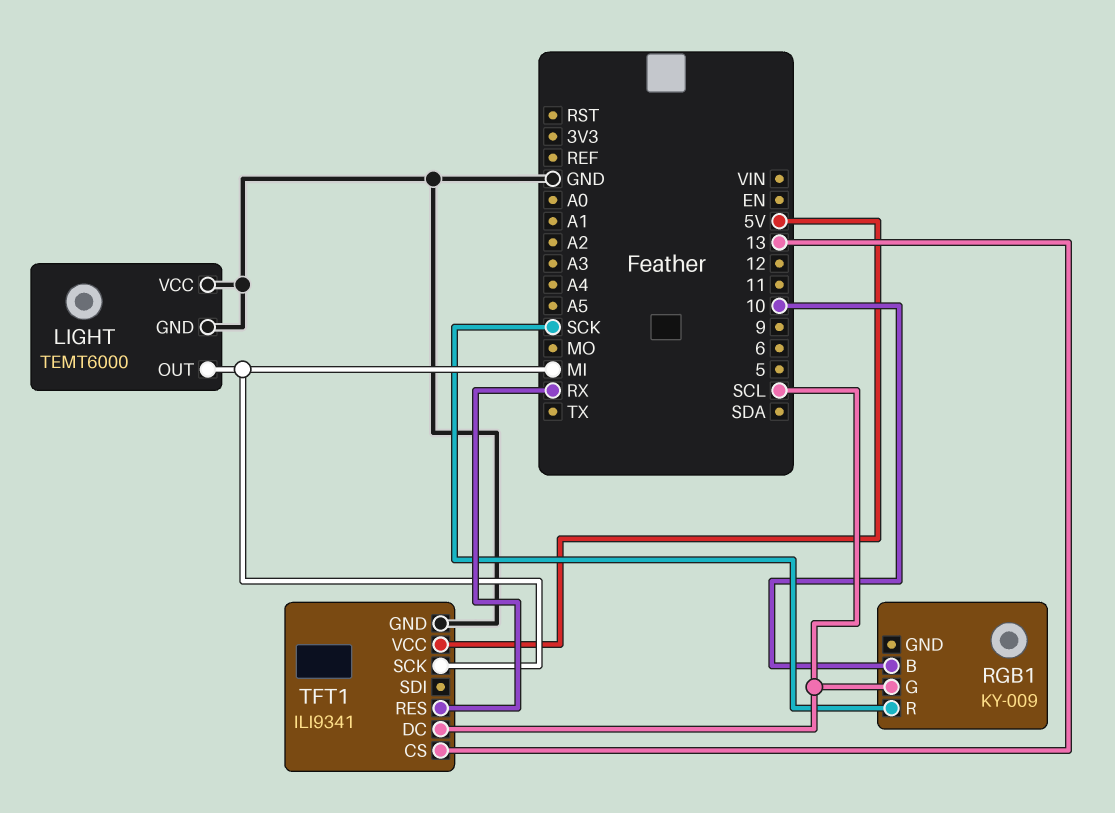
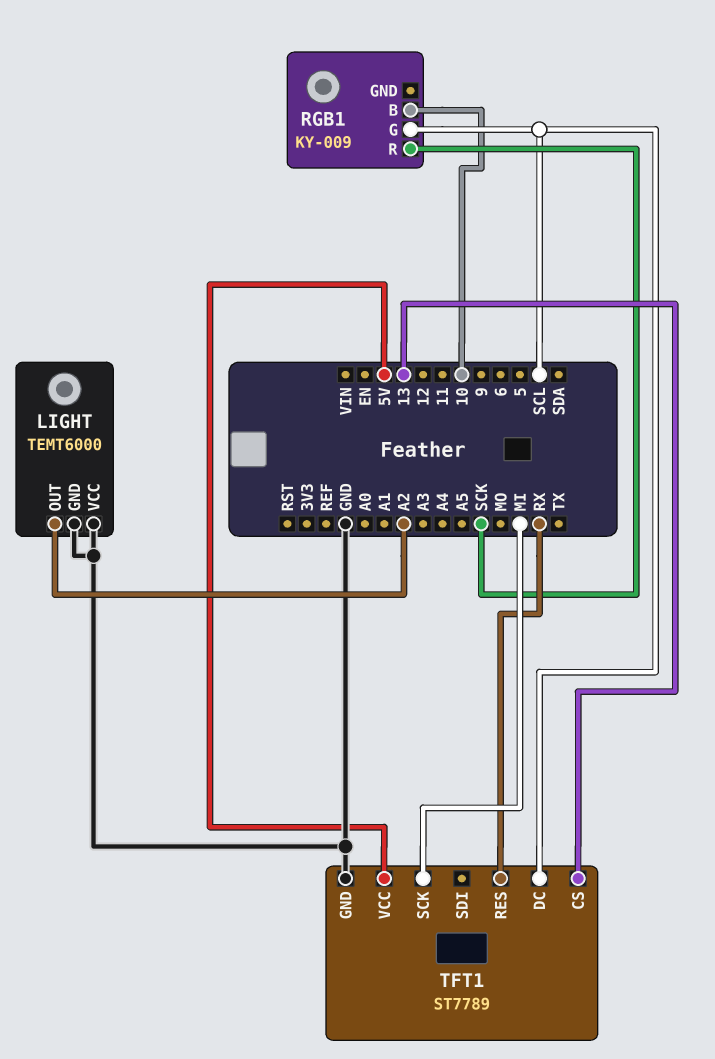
LIGHT pin OUT: MI -> A2
TFT1: ILI9341 -> ST7789

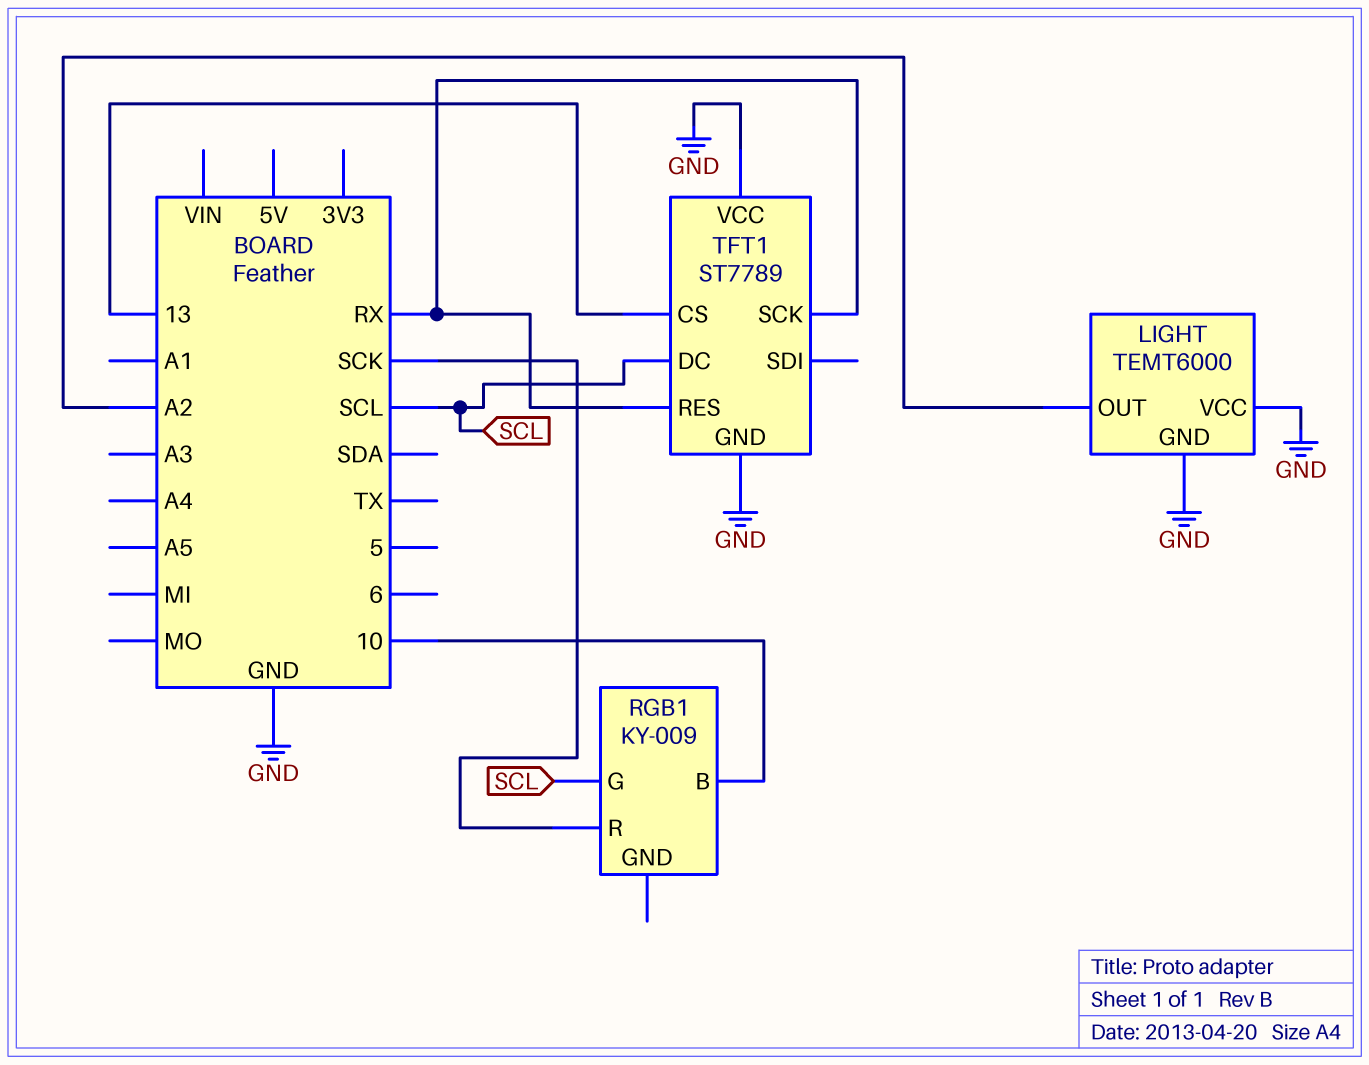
TFT1 pin SCK: MI -> RX
TFT1 pin VCC: 5V -> GND

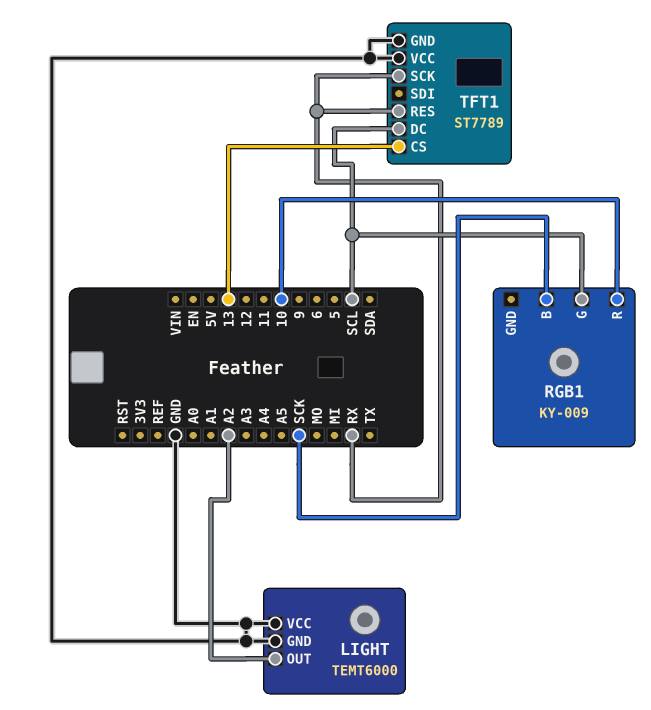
RGB1 pin B: 10 -> SCK
RGB1 pin R: SCK -> 10

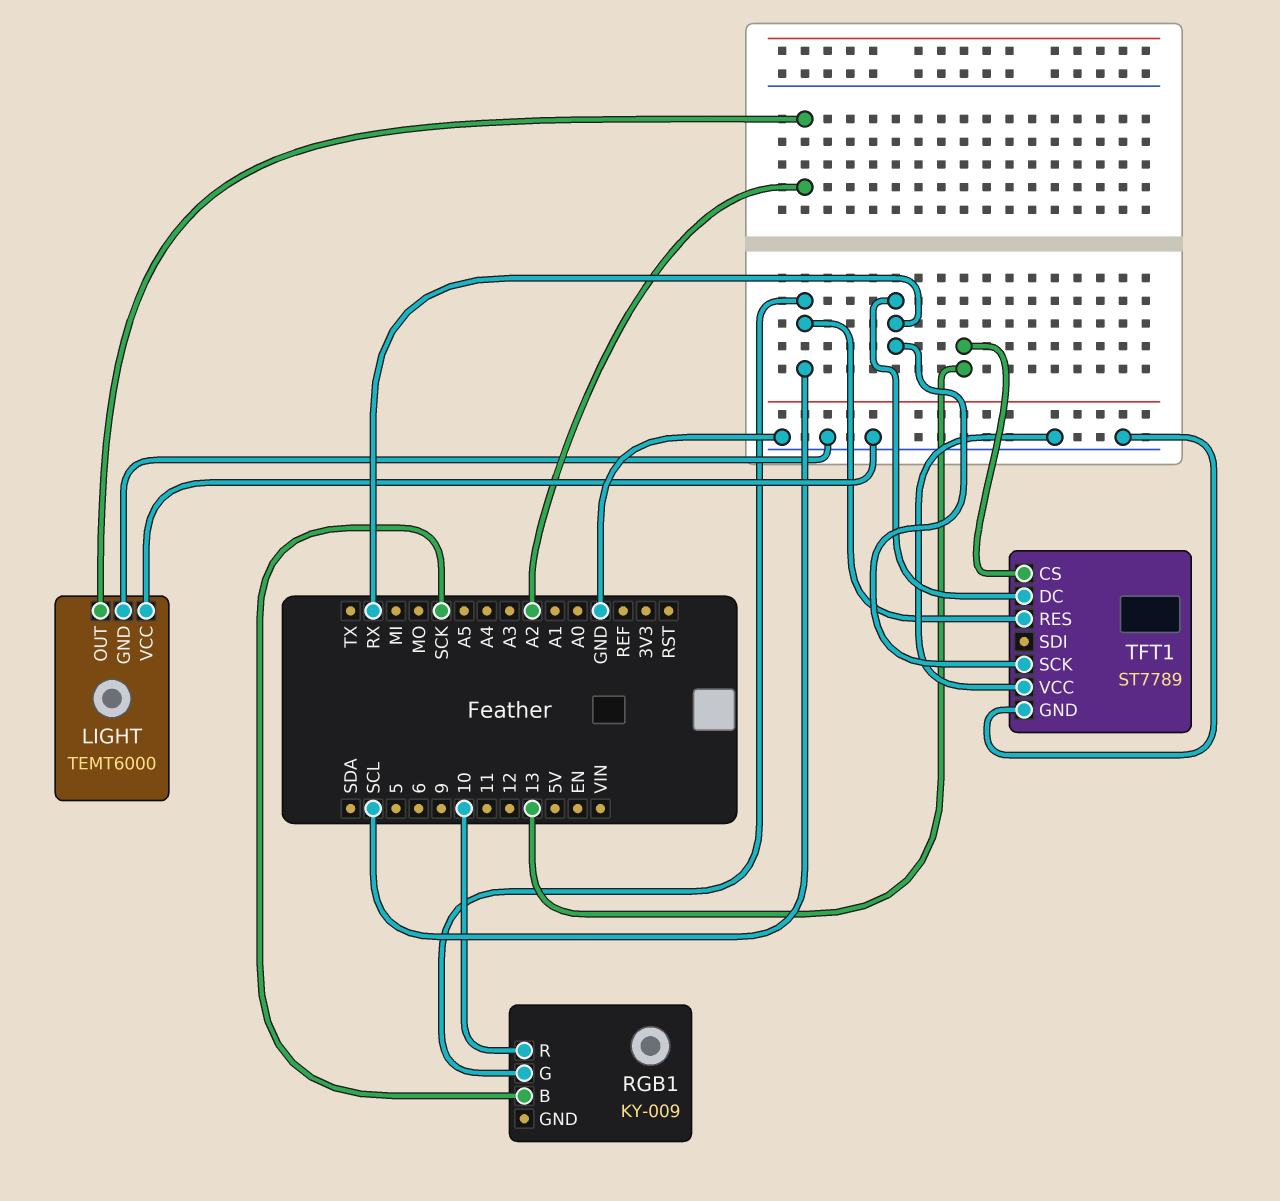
TFT1 pin DC: SCL -> RX
TFT1 pin RES: RX -> SCL

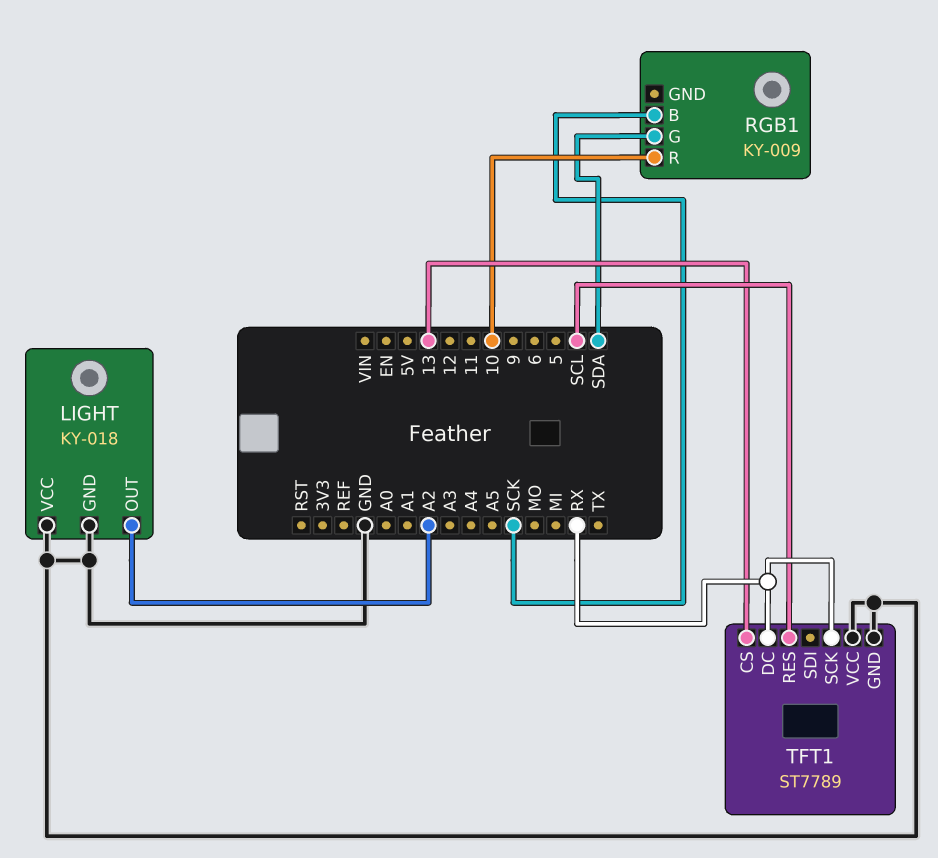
LIGHT: TEMT6000 -> KY-018
RGB1 pin G: SCL -> SDA

